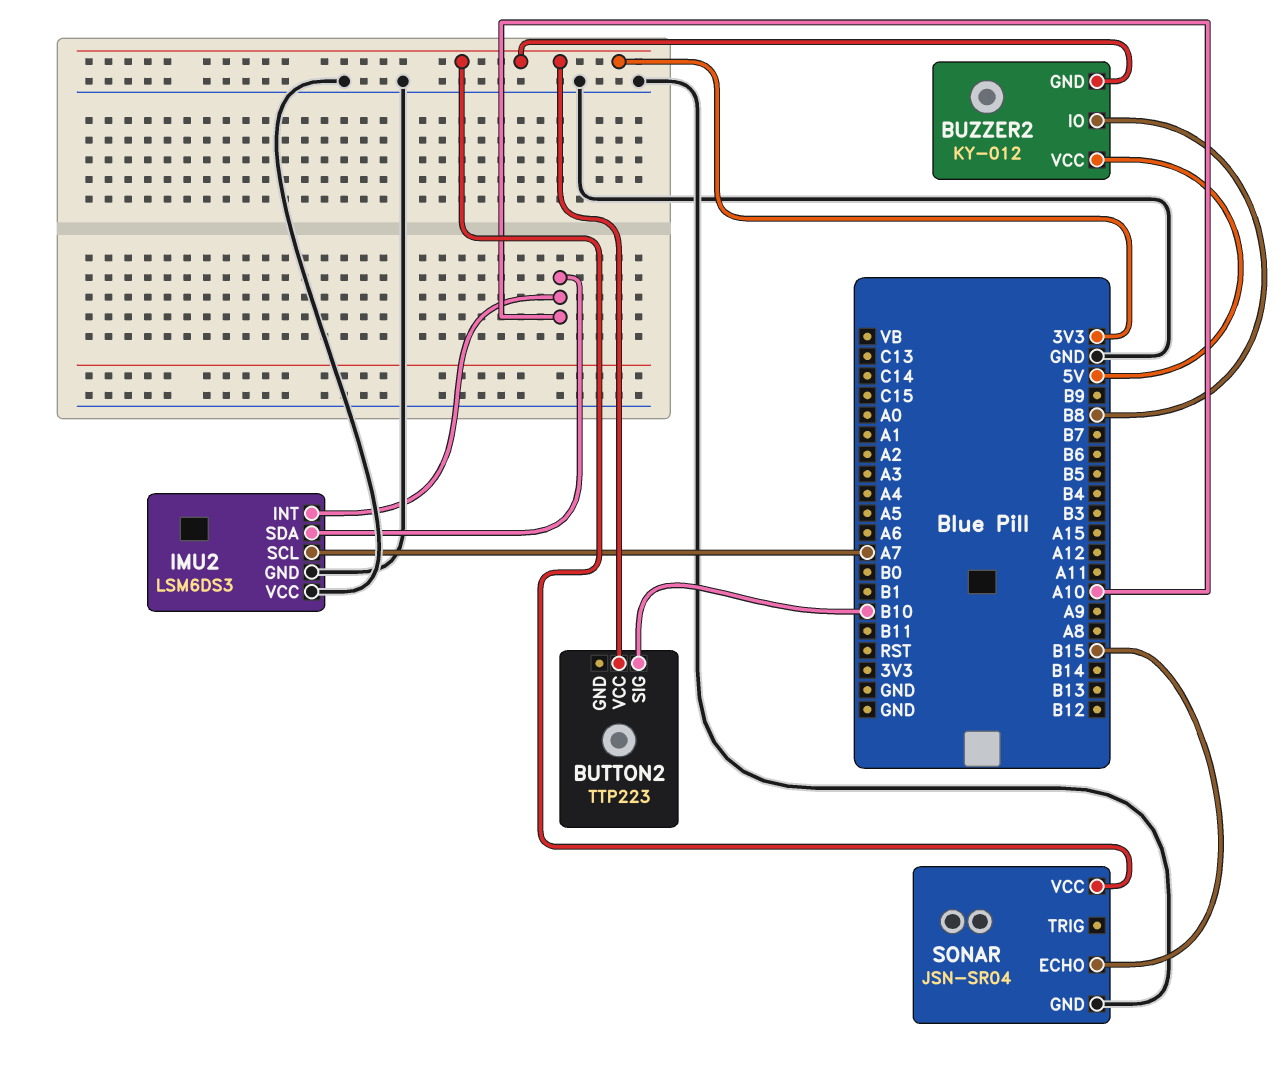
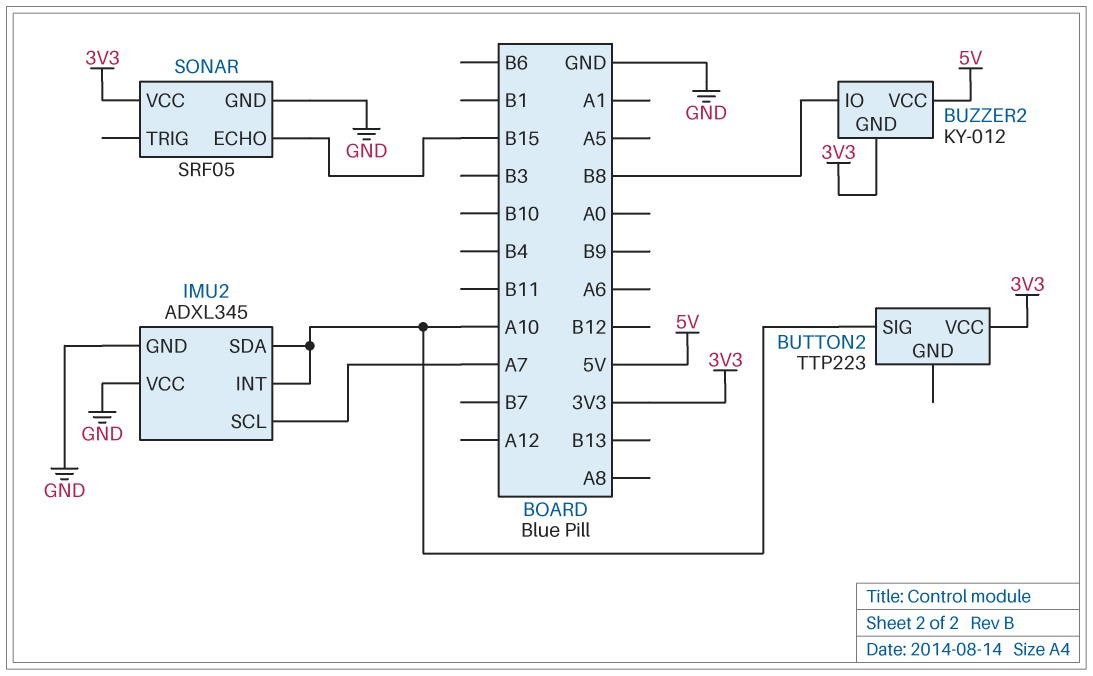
BUTTON2 pin SIG: B10 -> A10
IMU2: LSM6DS3 -> ADXL345
SONAR: JSN-SR04 -> SRF05

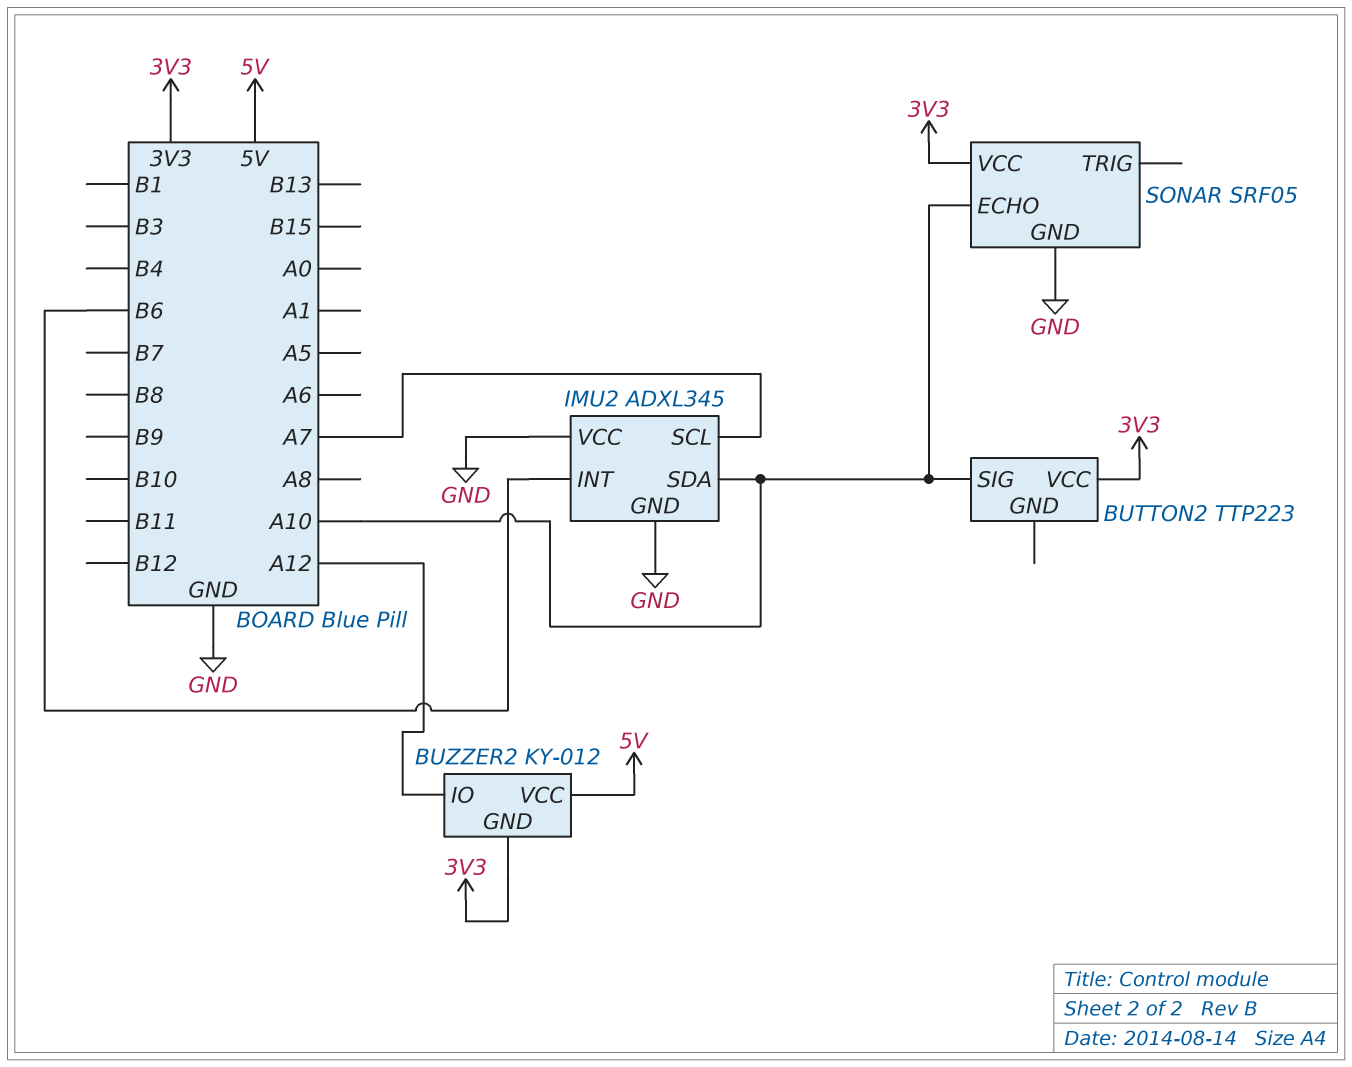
BUZZER2 pin IO: B8 -> A12
IMU2 pin INT: A10 -> B6
SONAR pin ECHO: B15 -> A10

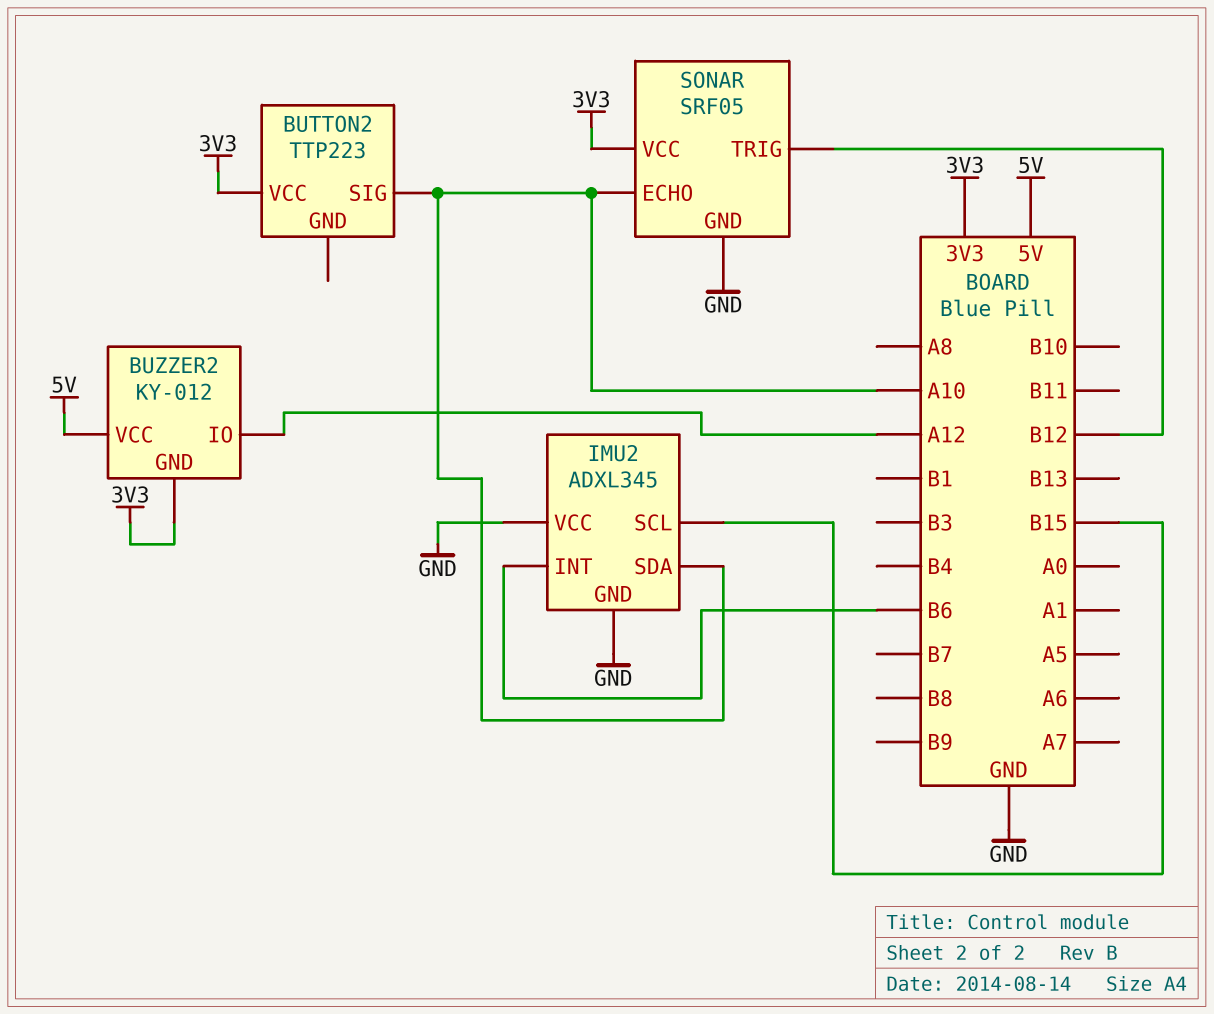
IMU2 pin SCL: A7 -> B15
SONAR pin TRIG: none -> B12

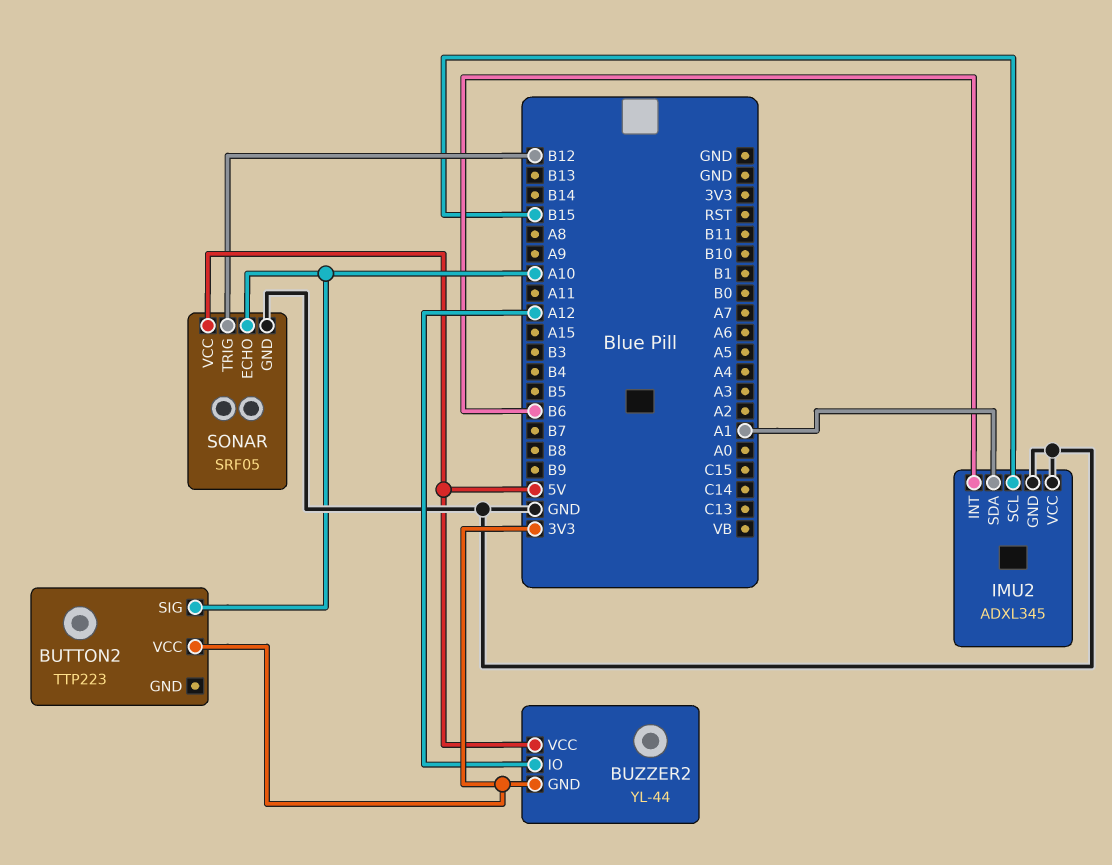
BUZZER2: KY-012 -> YL-44
IMU2 pin SDA: A10 -> A1
SONAR pin VCC: 3V3 -> 5V

